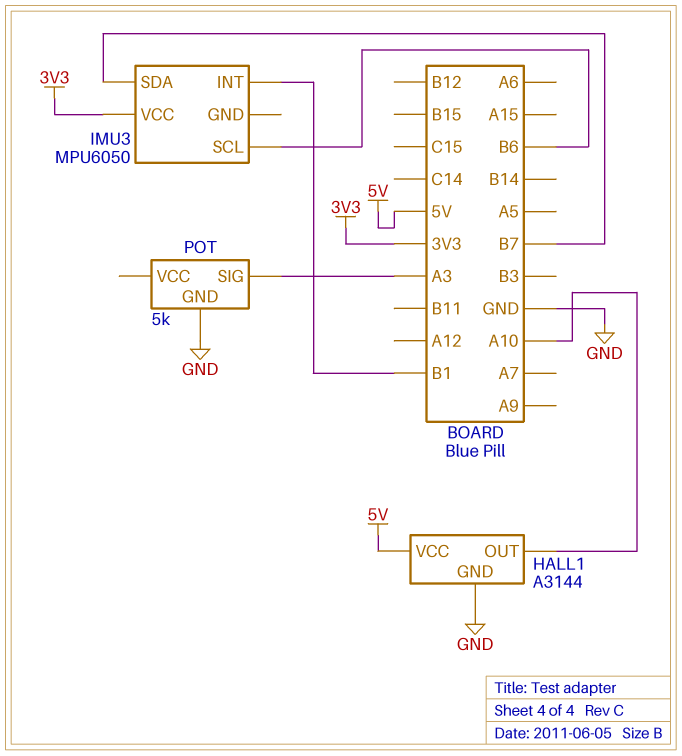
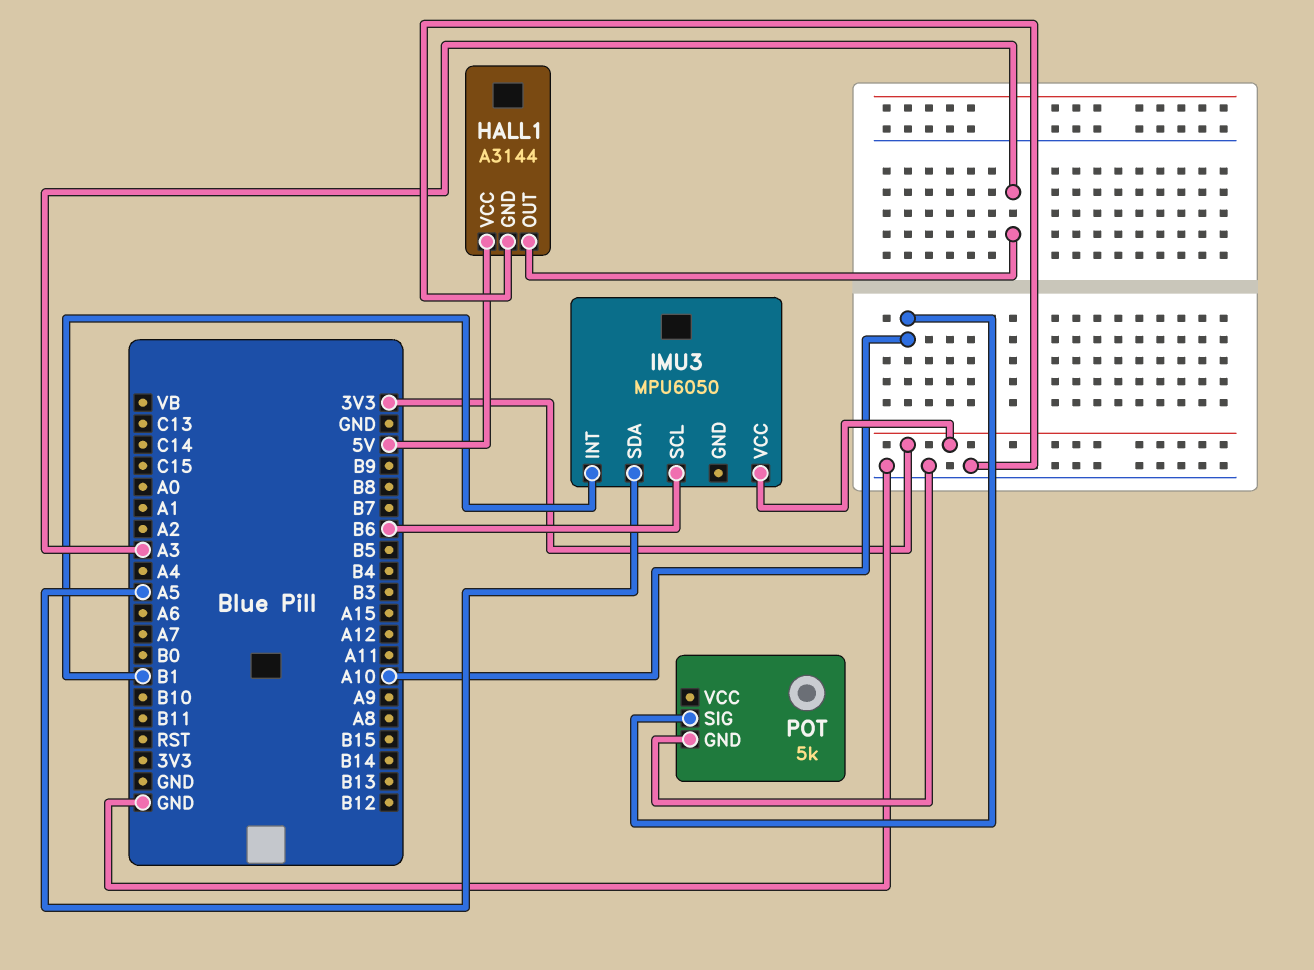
HALL1 pin OUT: A10 -> A3
IMU3 pin SDA: B7 -> A5
POT pin SIG: A3 -> A10

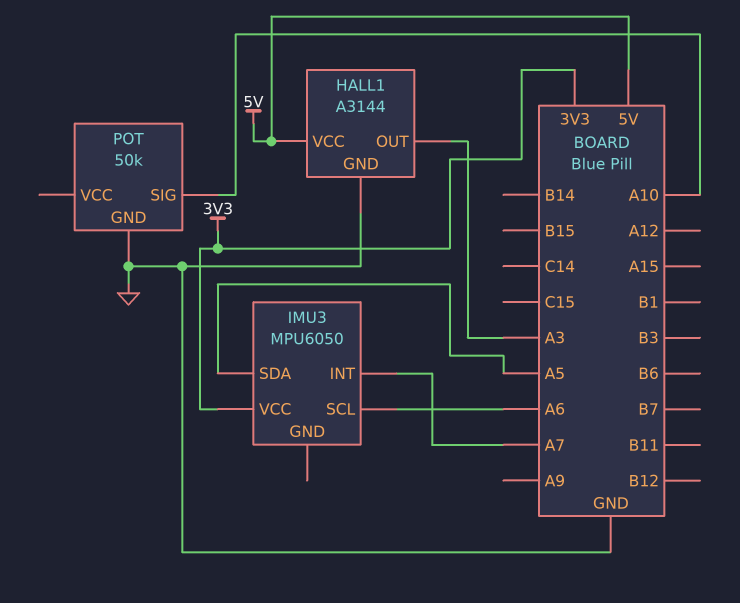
IMU3 pin INT: B1 -> A7
IMU3 pin SCL: B6 -> A6
POT: 5k -> 50k

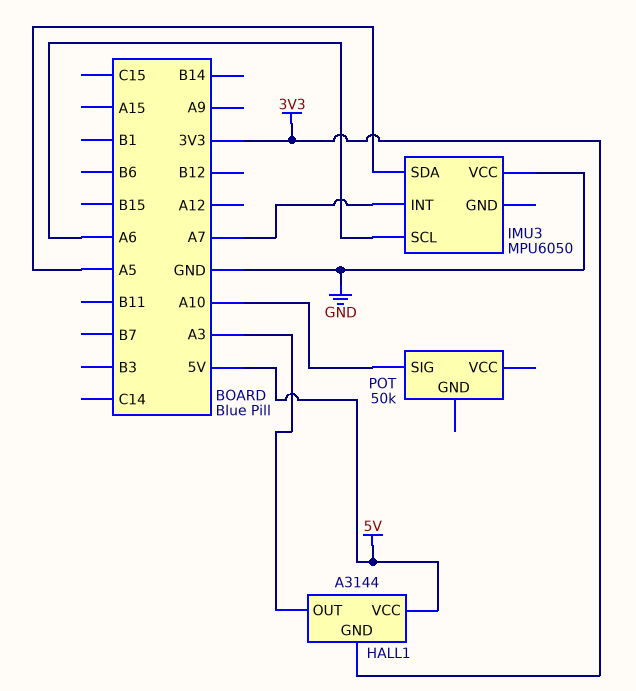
HALL1 pin GND: GND -> 3V3
IMU3 pin VCC: 3V3 -> GND
POT pin GND: GND -> none

